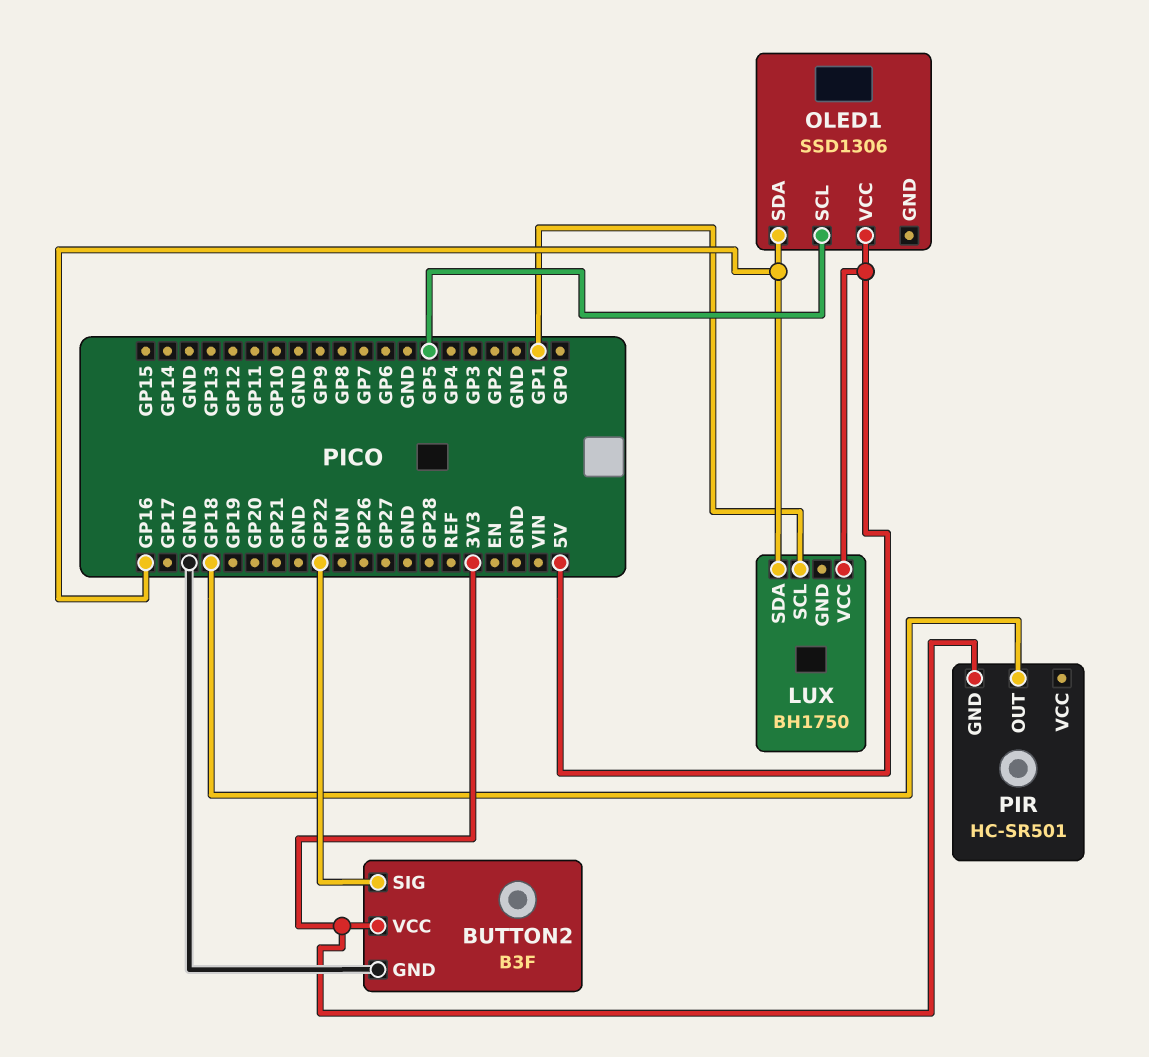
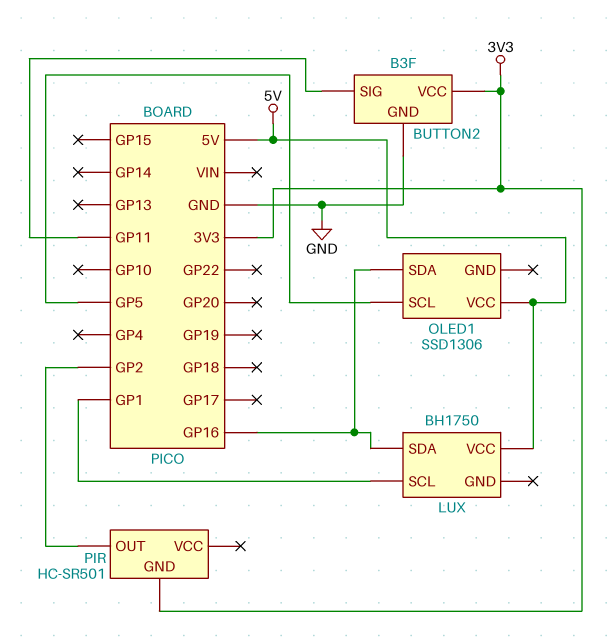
BUTTON2 pin SIG: GP22 -> GP11
PIR pin OUT: GP18 -> GP2

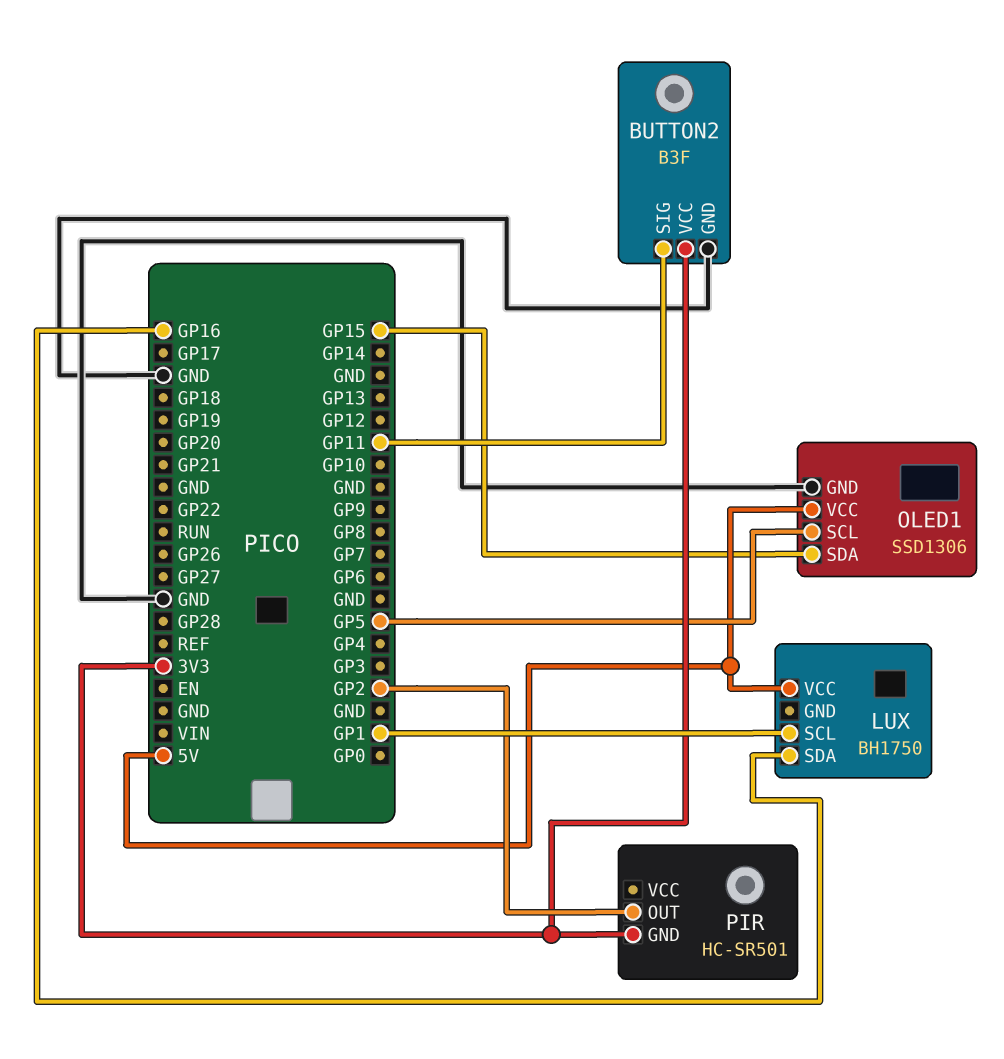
OLED1 pin GND: none -> GND
OLED1 pin SDA: GP16 -> GP15

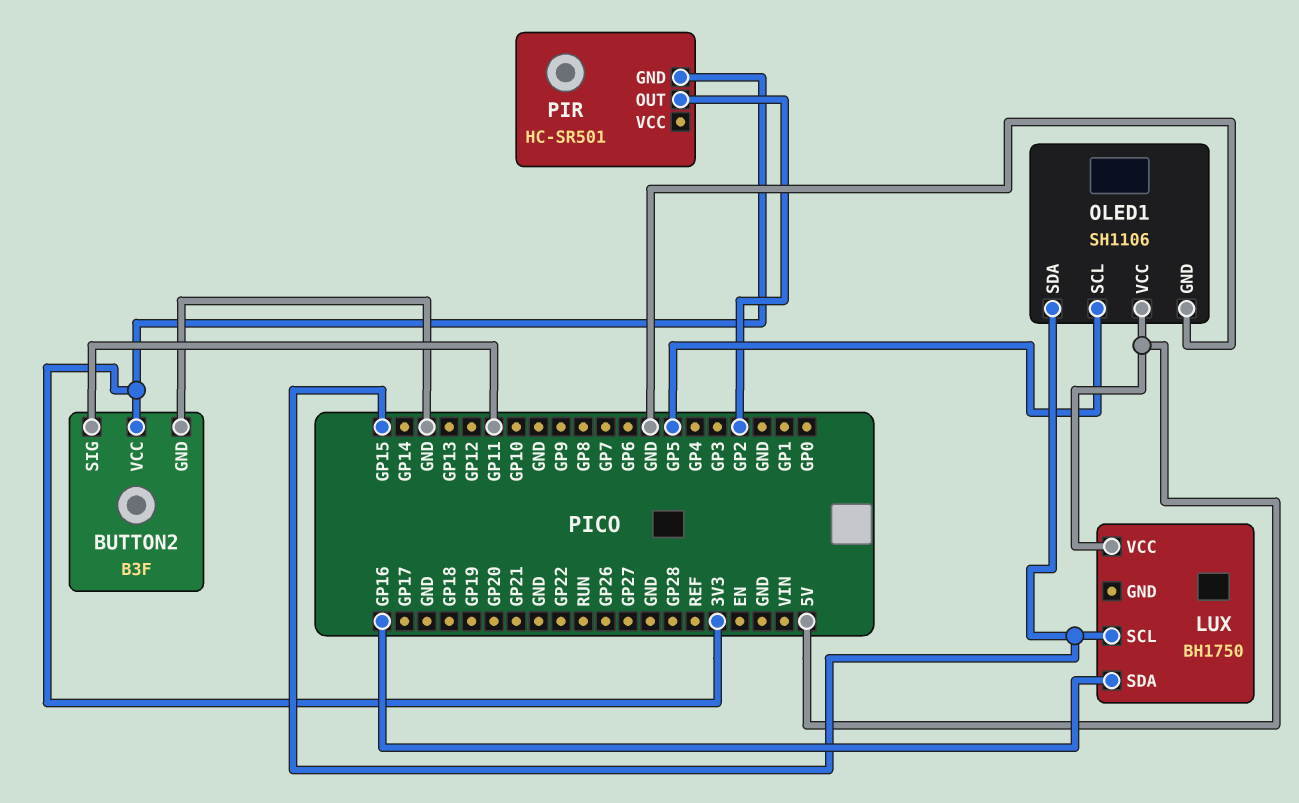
LUX pin SCL: GP1 -> GP15
OLED1: SSD1306 -> SH1106

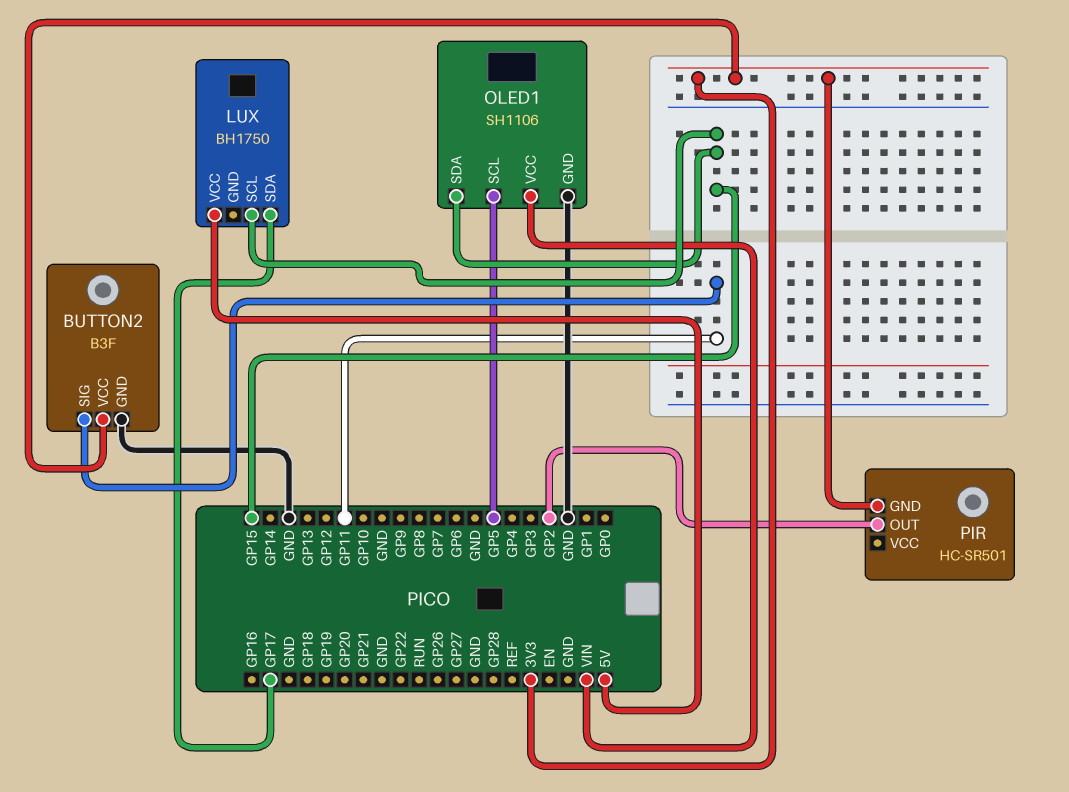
LUX pin SDA: GP16 -> GP17
OLED1 pin VCC: 5V -> VIN

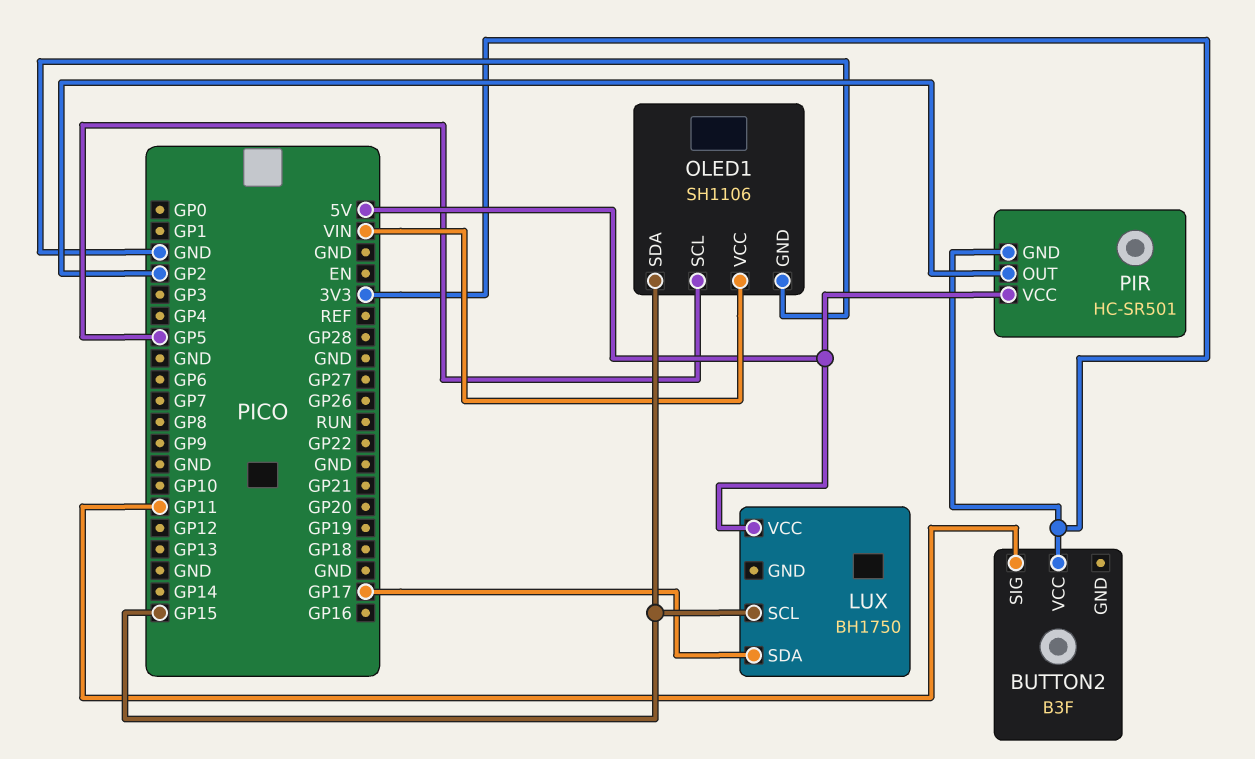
BUTTON2 pin GND: GND -> none
PIR pin VCC: none -> 5V

